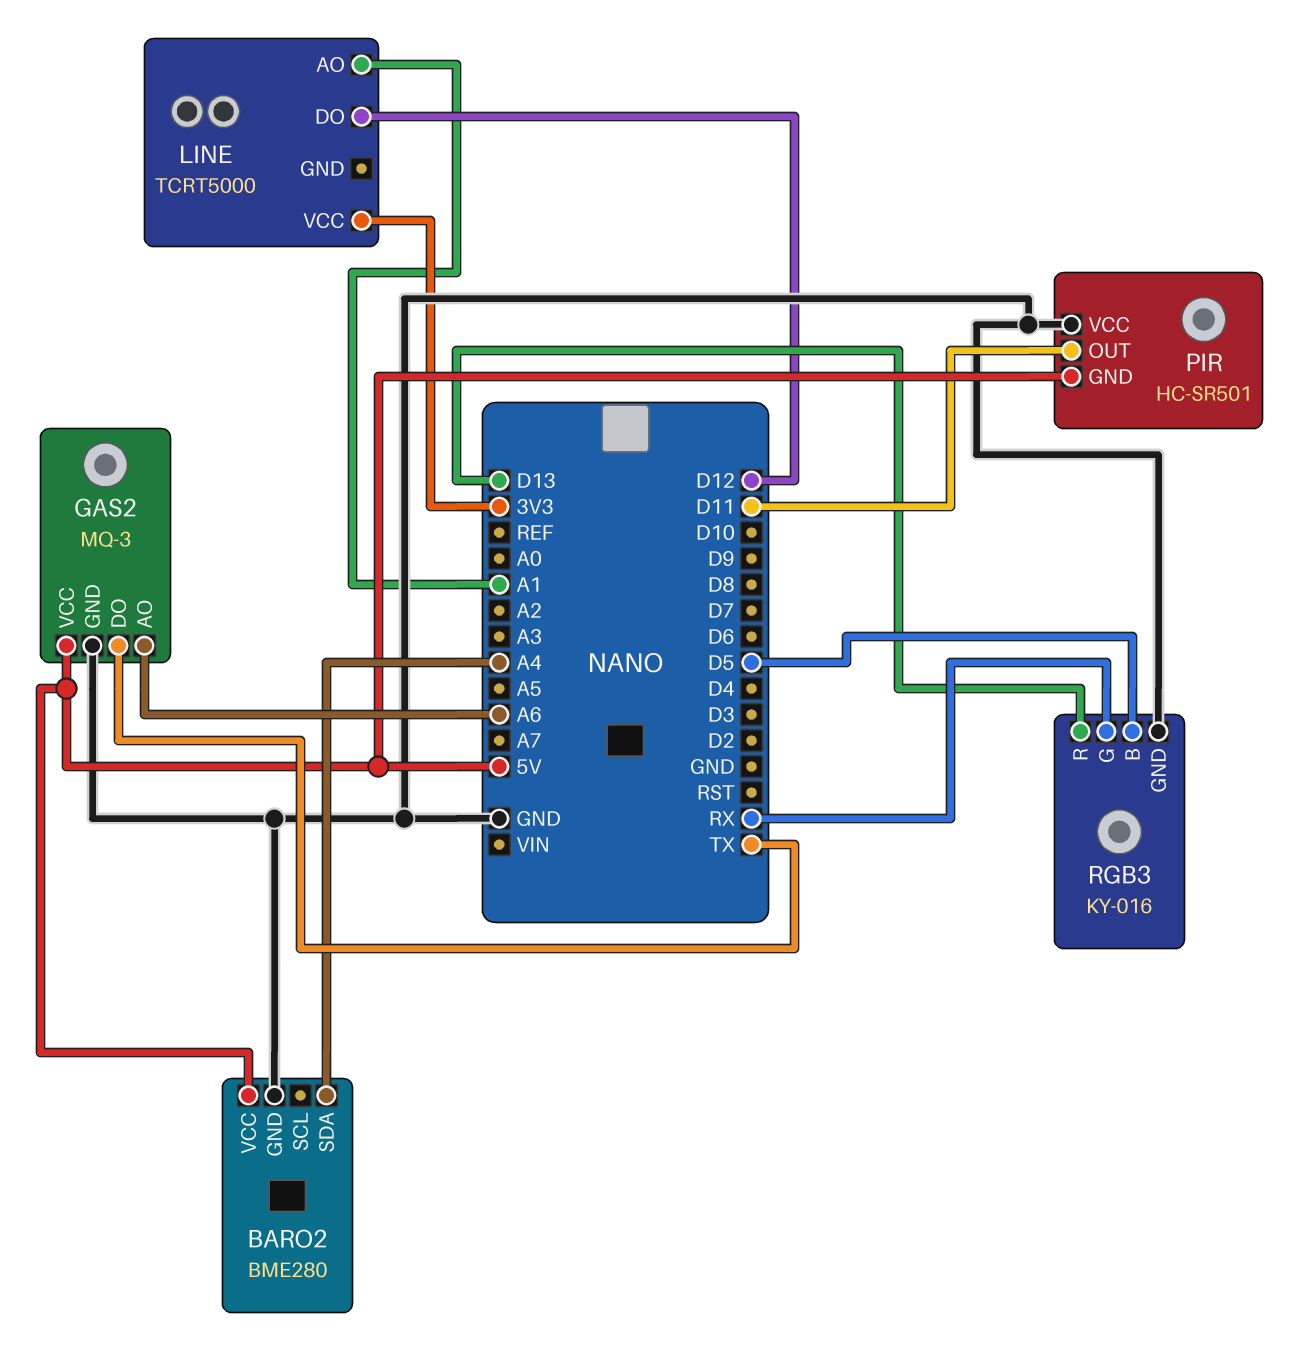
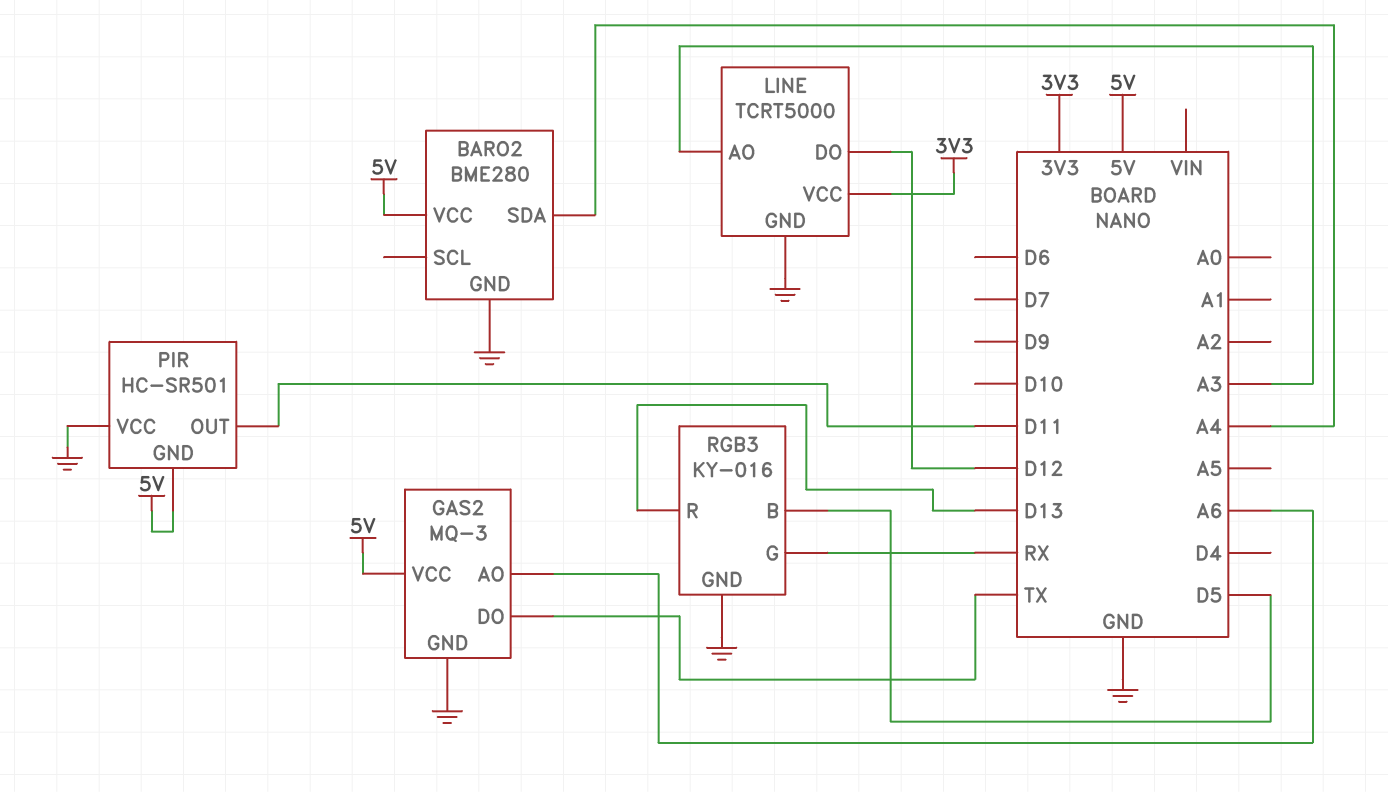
LINE pin AO: A1 -> A3
LINE pin GND: none -> GND

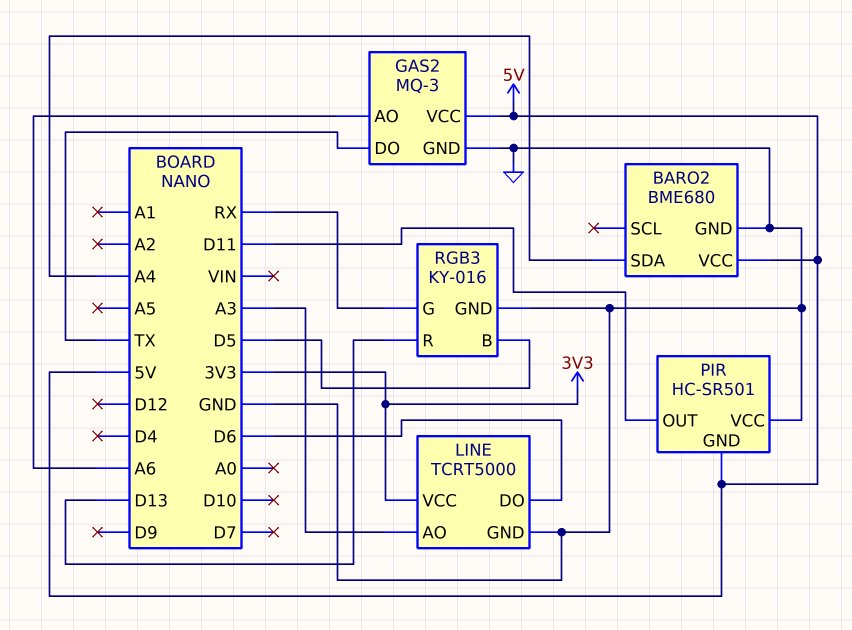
BARO2: BME280 -> BME680
LINE pin DO: D12 -> D6

